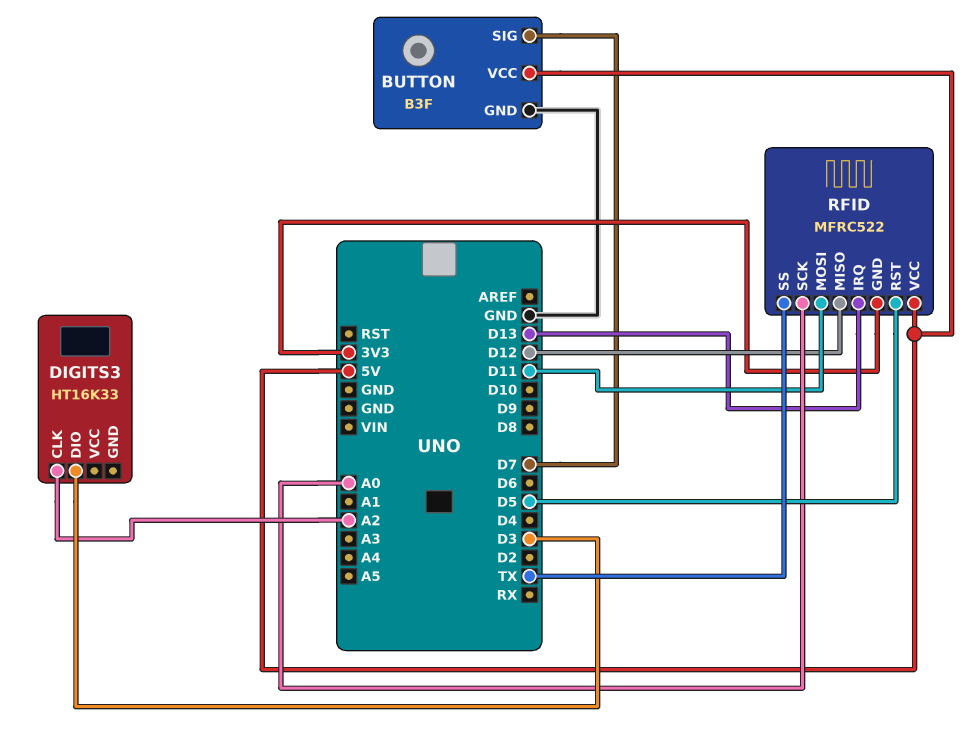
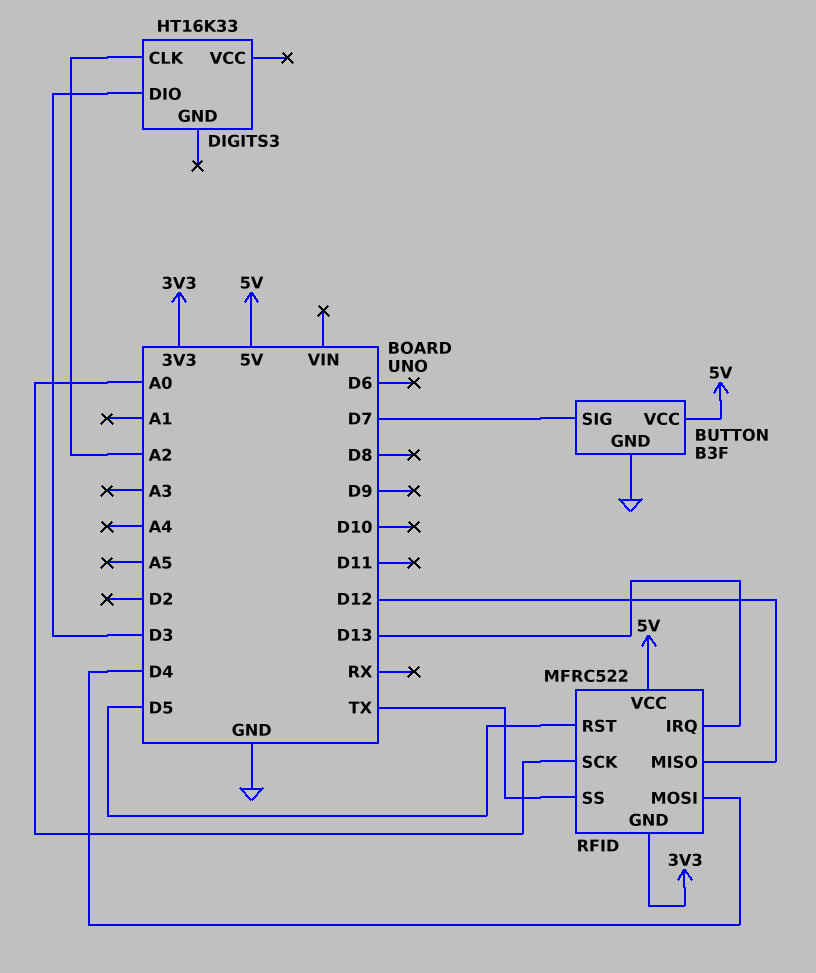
RFID pin MOSI: D11 -> D4

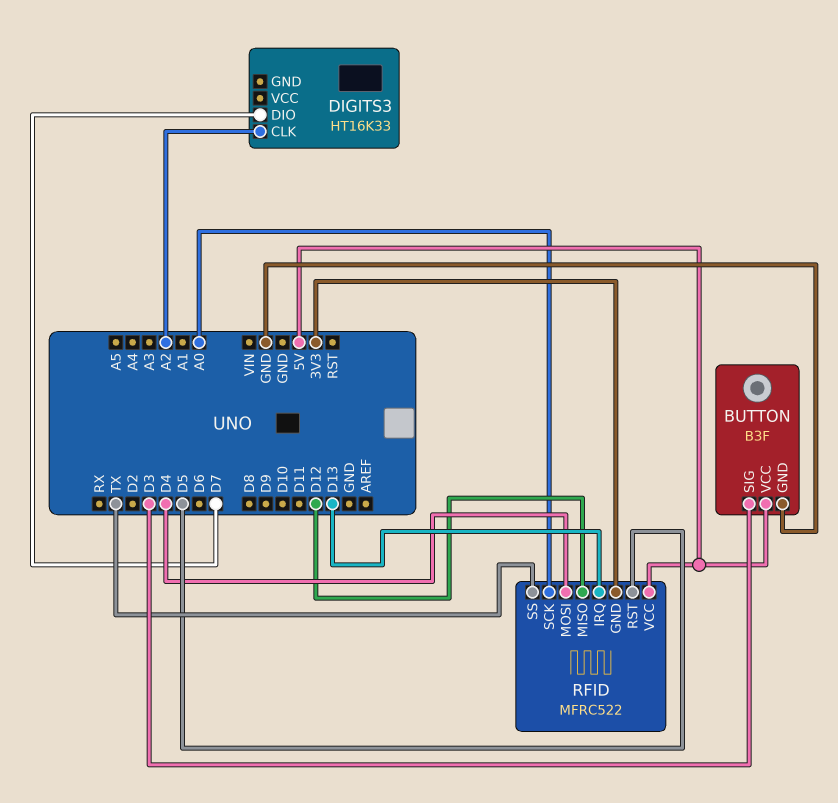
BUTTON pin SIG: D7 -> D3
DIGITS3 pin DIO: D3 -> D7

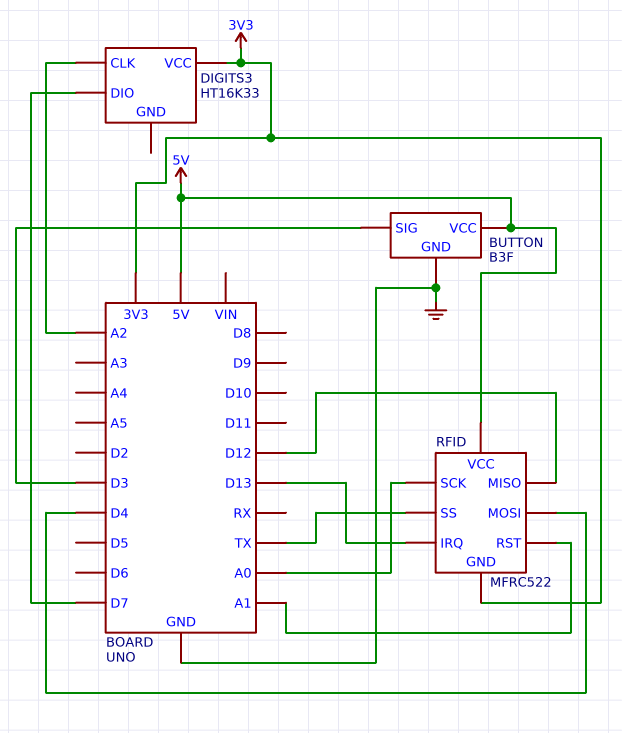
DIGITS3 pin VCC: none -> 3V3
RFID pin RST: D5 -> A1

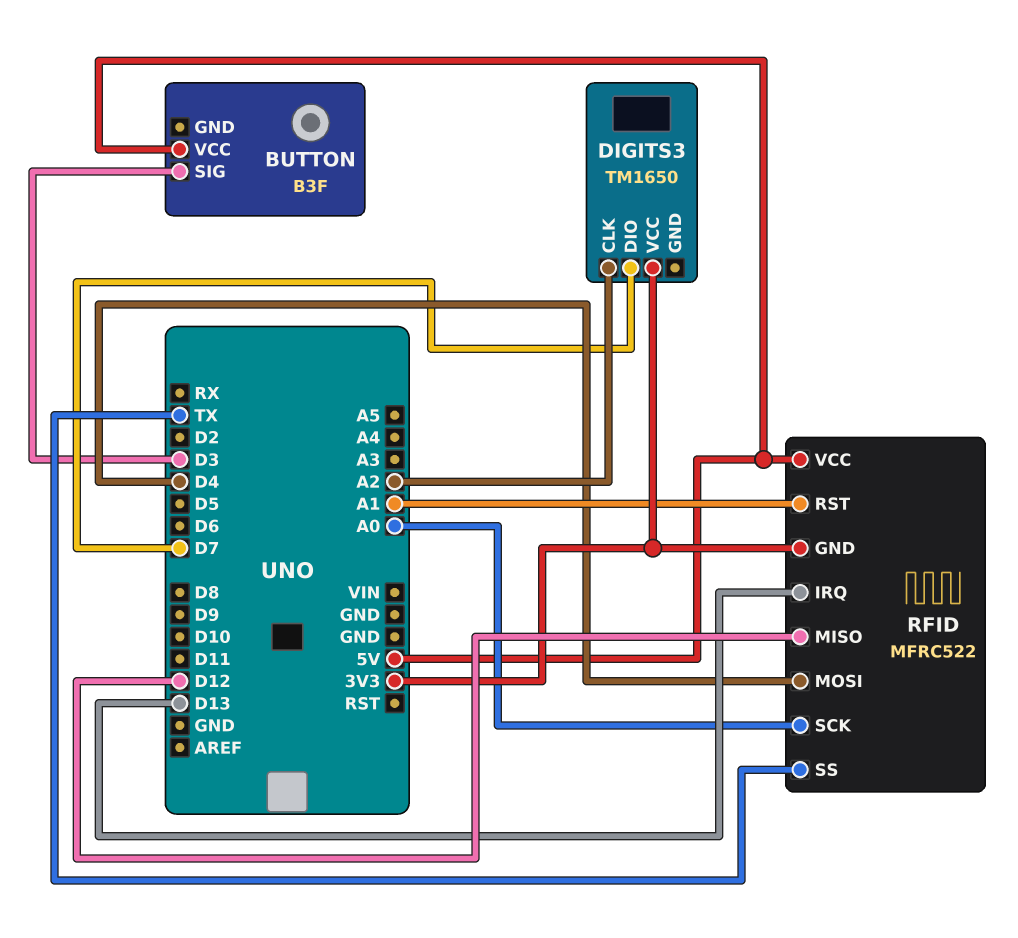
BUTTON pin GND: GND -> none
DIGITS3: HT16K33 -> TM1650

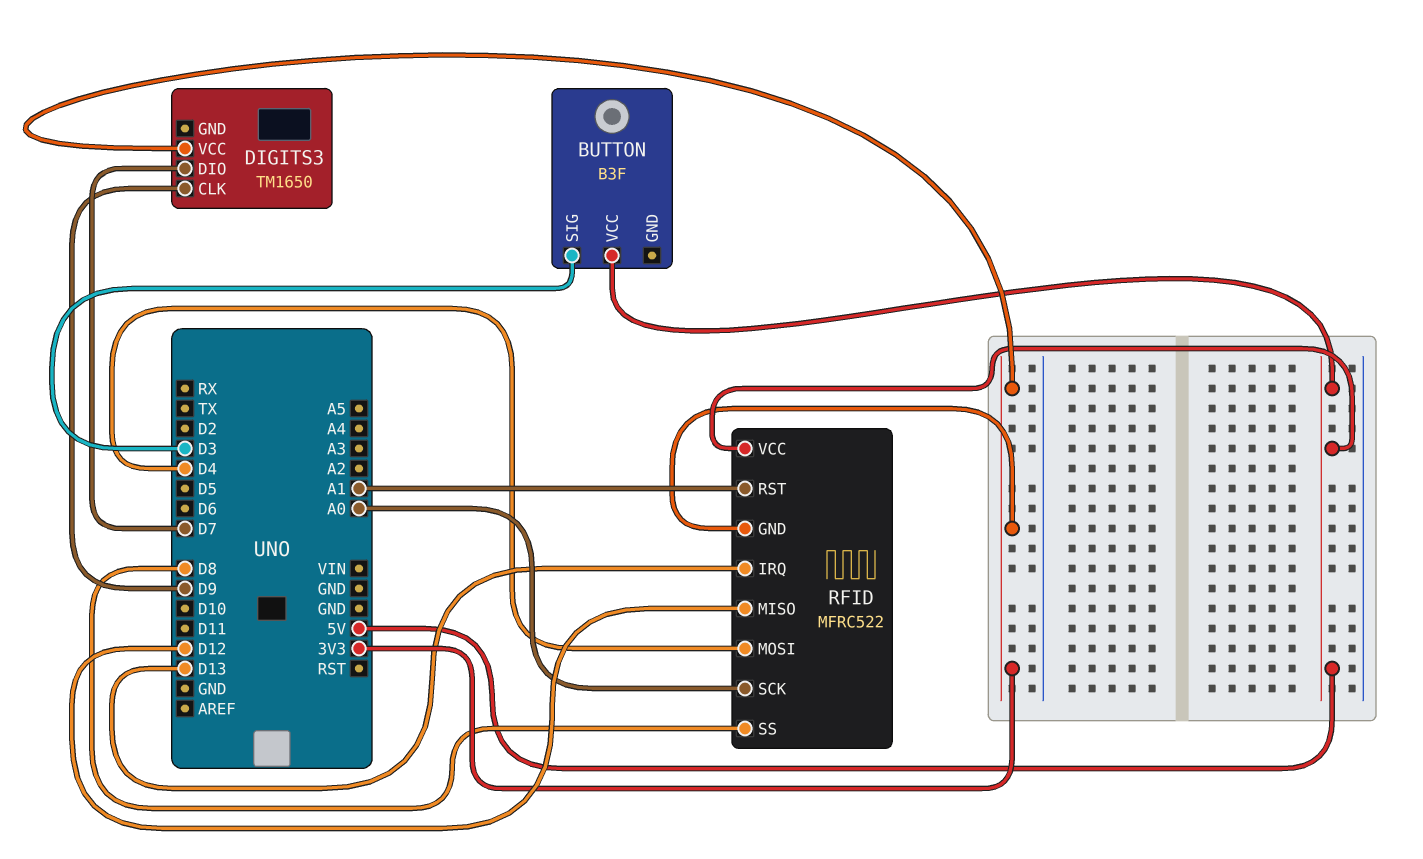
DIGITS3 pin CLK: A2 -> D9
RFID pin SS: TX -> D8

